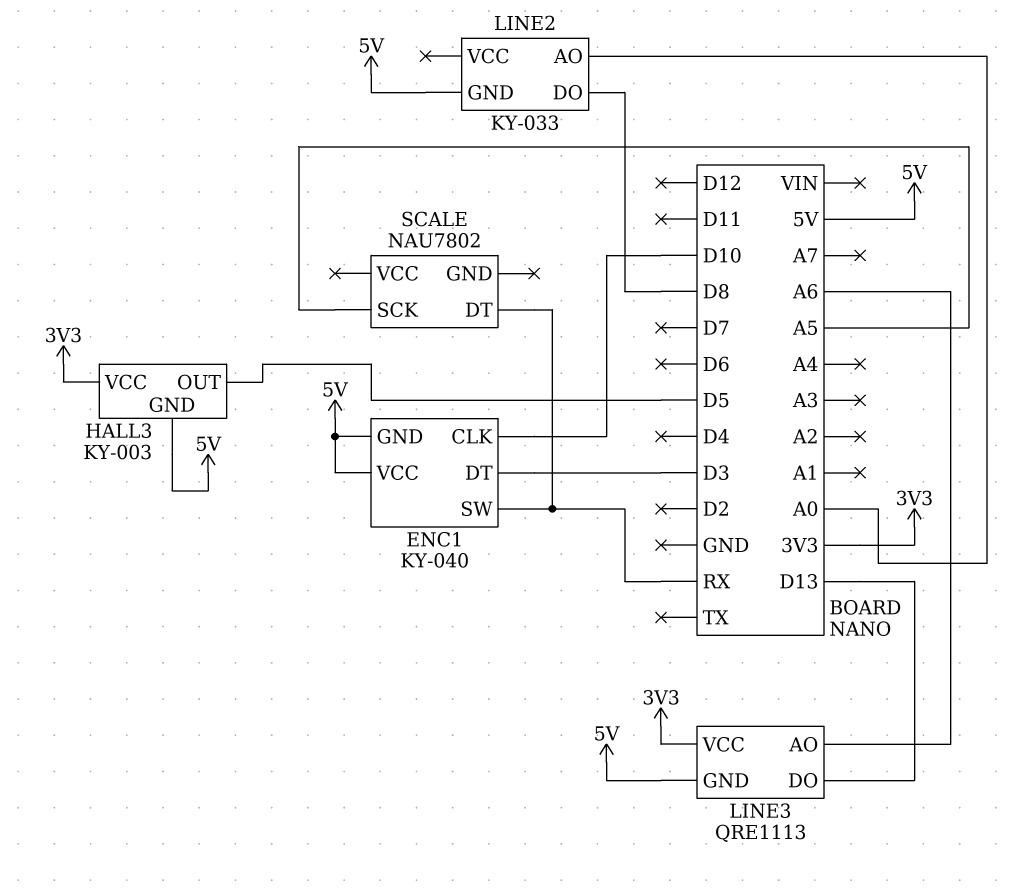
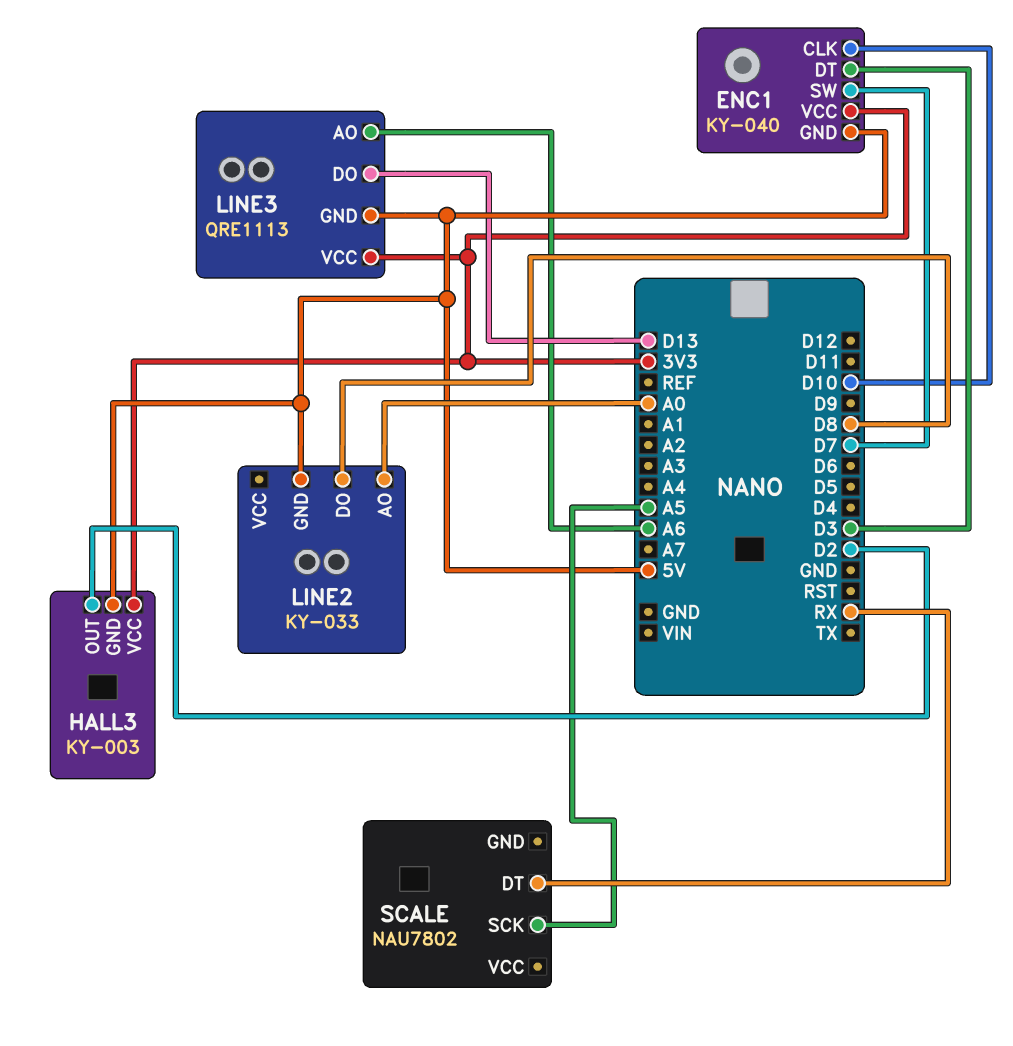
ENC1 pin SW: RX -> D7
ENC1 pin VCC: 5V -> 3V3
HALL3 pin OUT: D5 -> D2

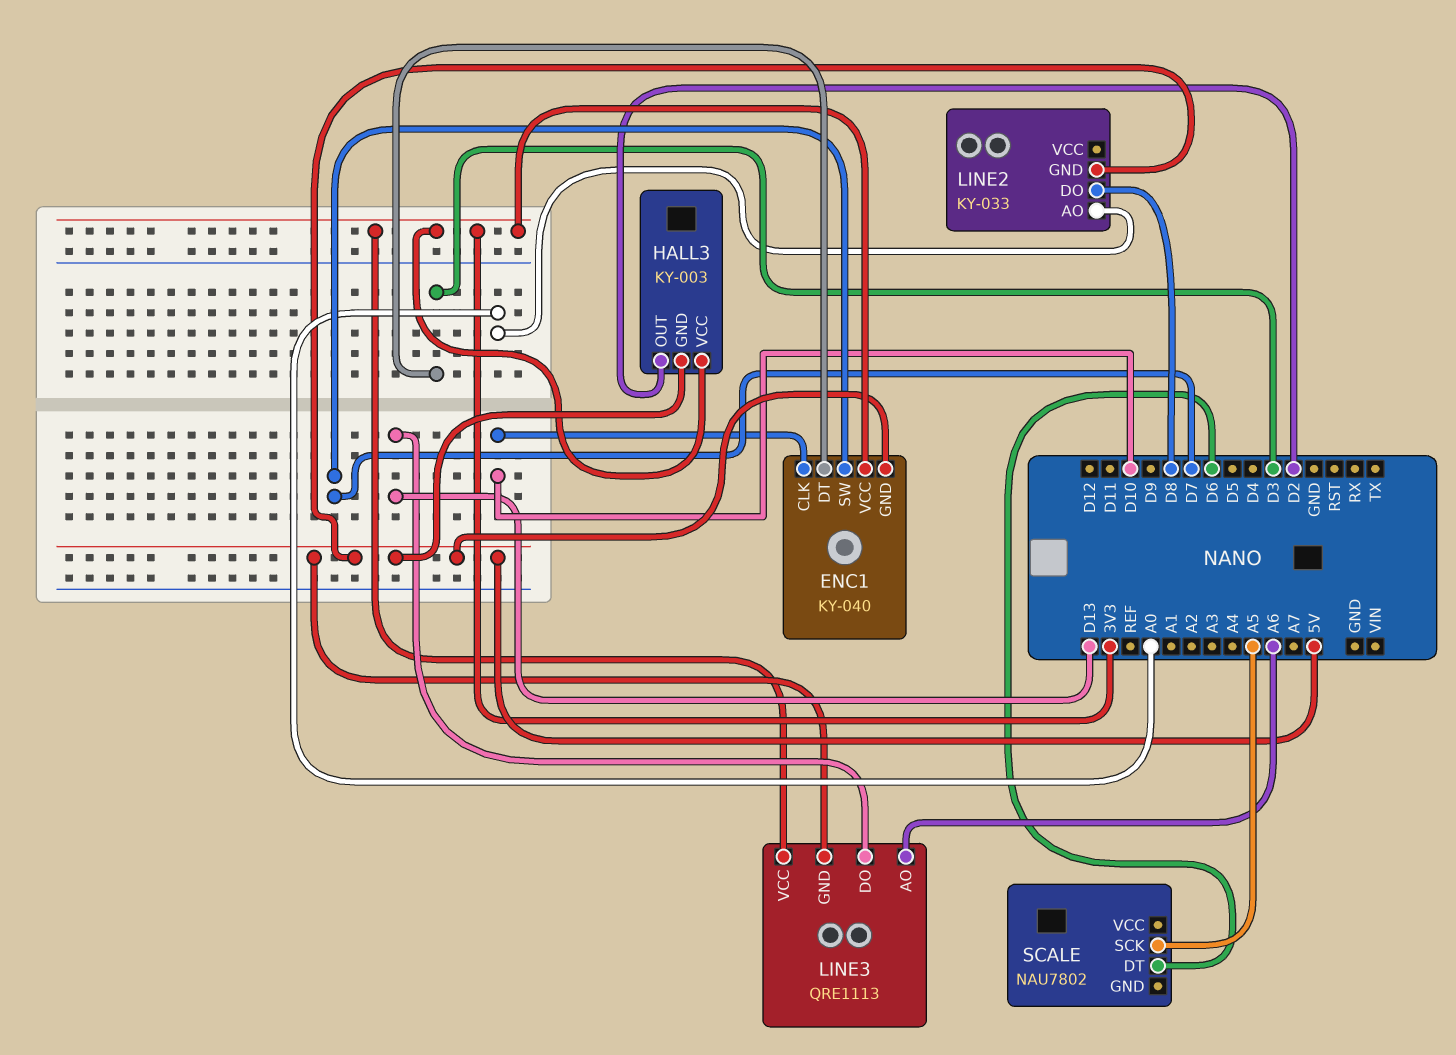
SCALE pin DT: RX -> D6

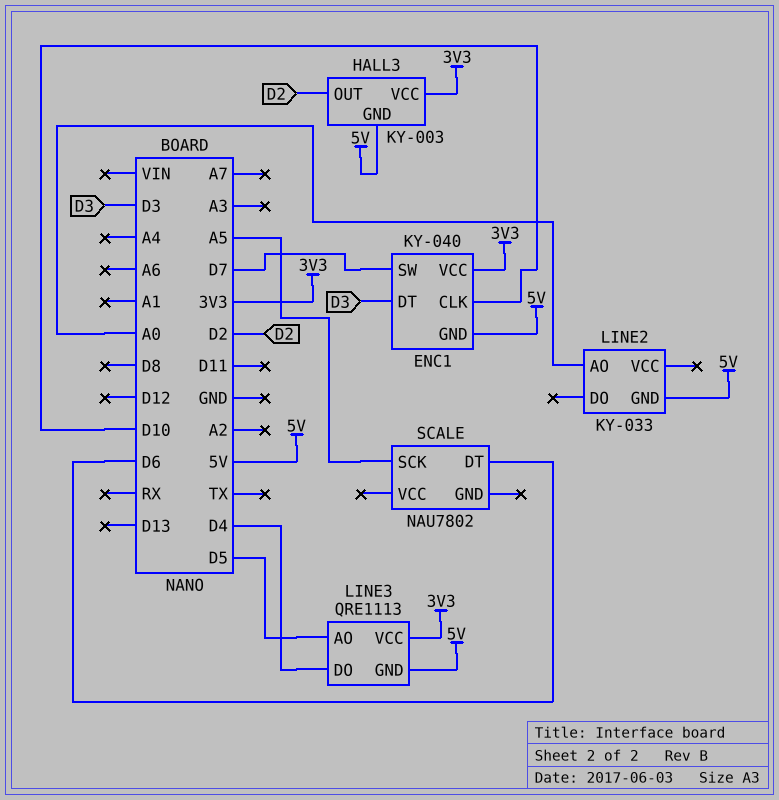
LINE2 pin DO: D8 -> none
LINE3 pin AO: A6 -> D5
LINE3 pin DO: D13 -> D4

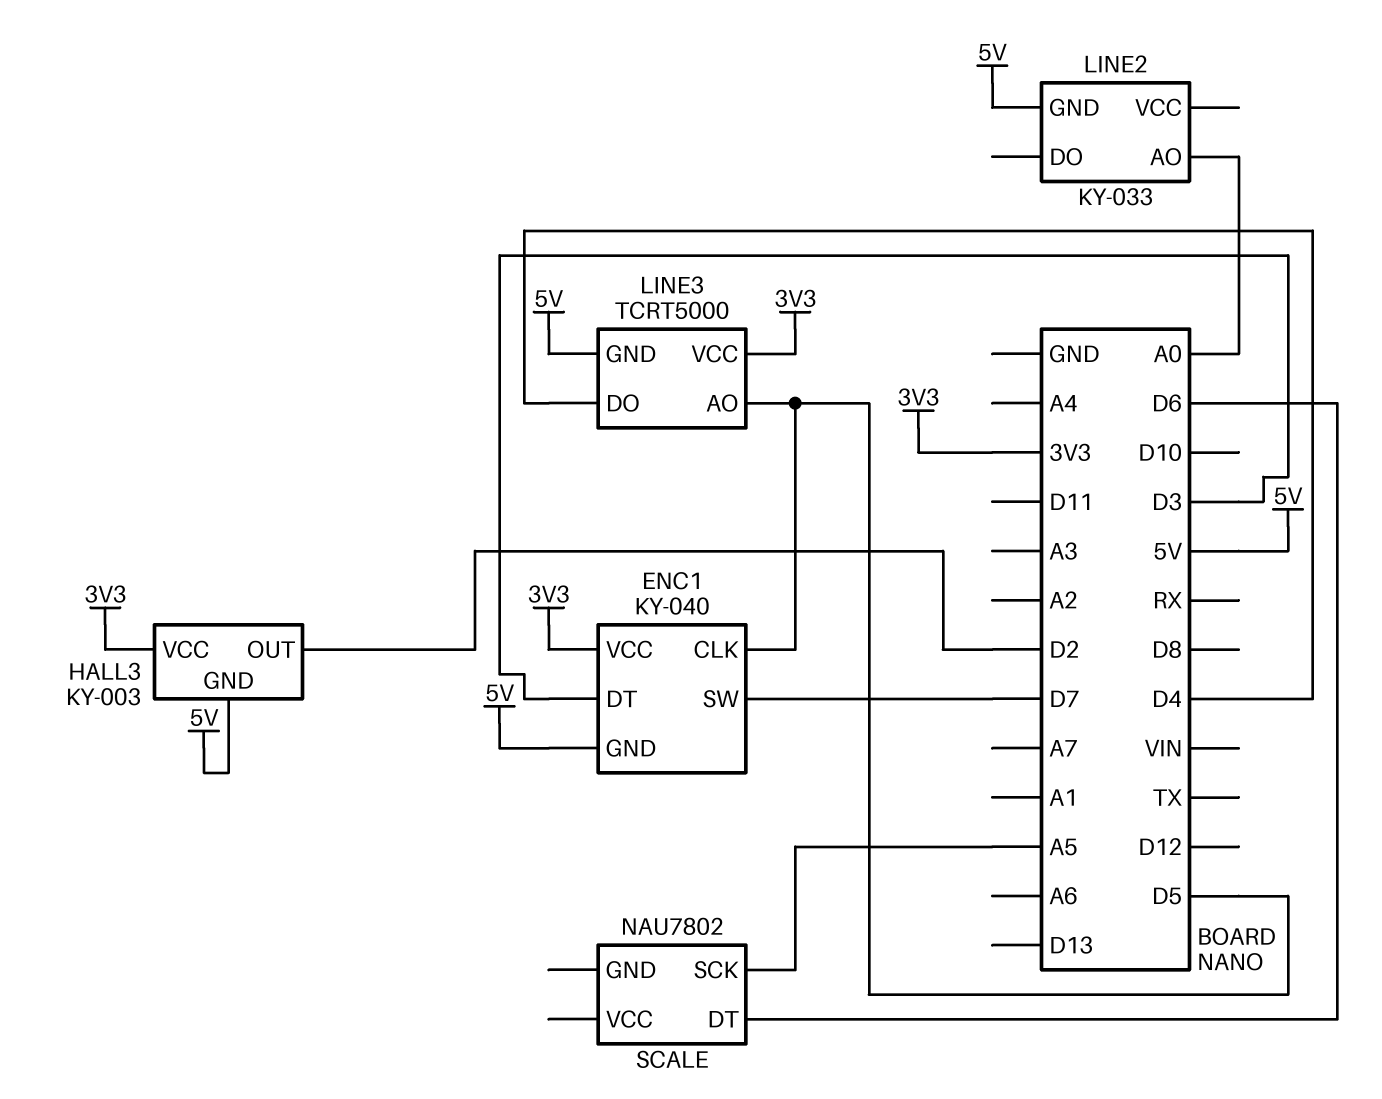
ENC1 pin CLK: D10 -> D5
LINE3: QRE1113 -> TCRT5000

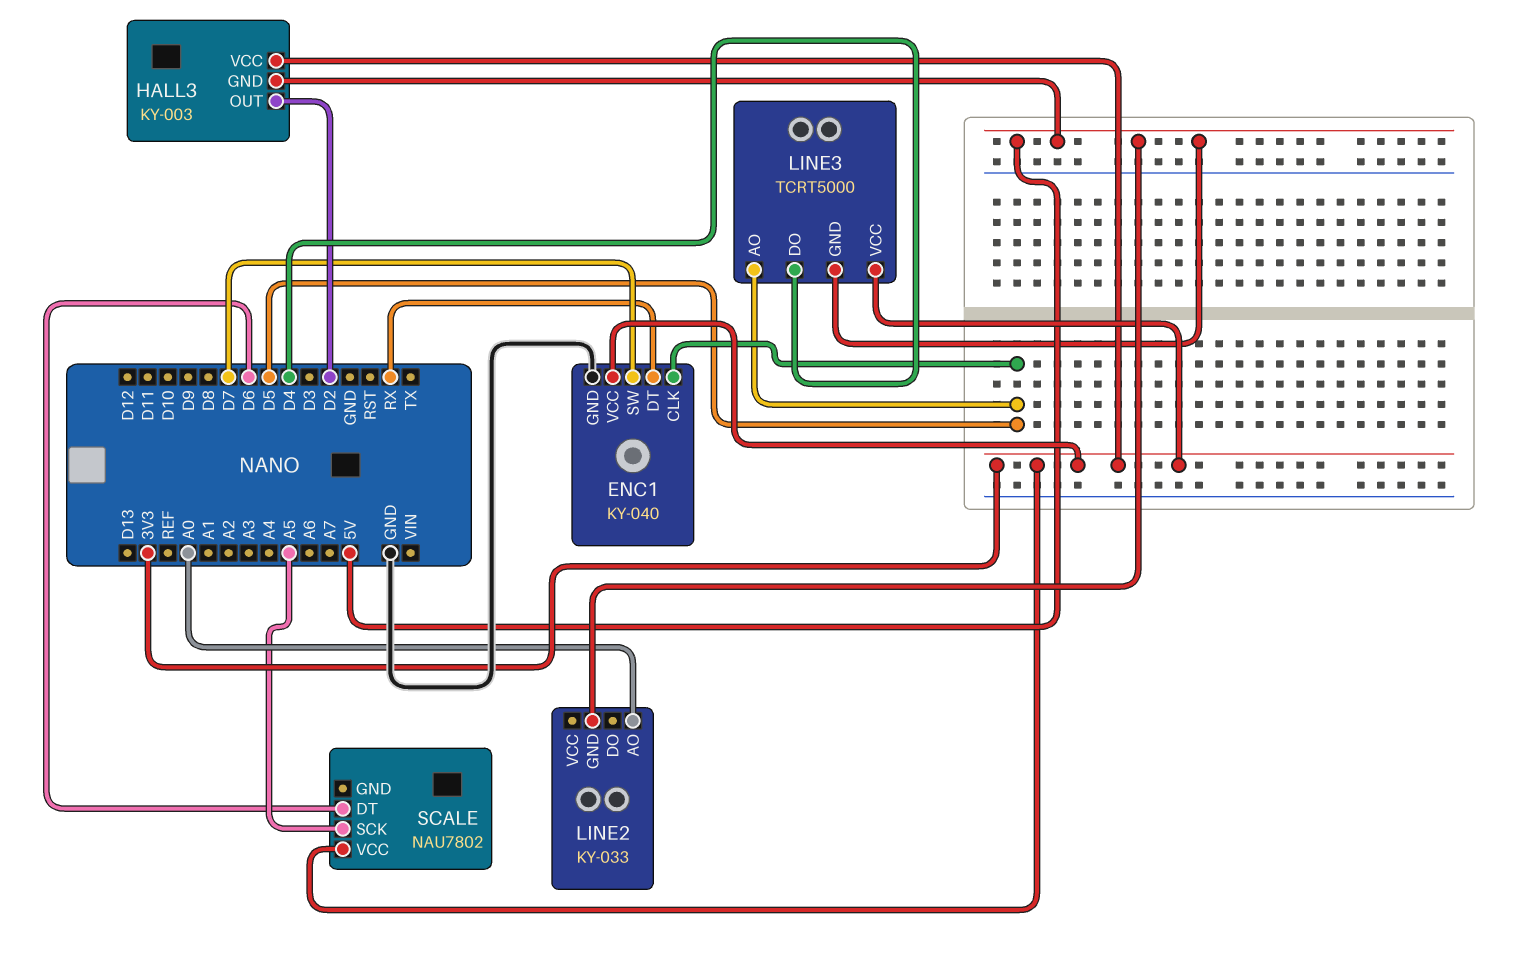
ENC1 pin DT: D3 -> RX
ENC1 pin GND: 5V -> GND
SCALE pin VCC: none -> 3V3

